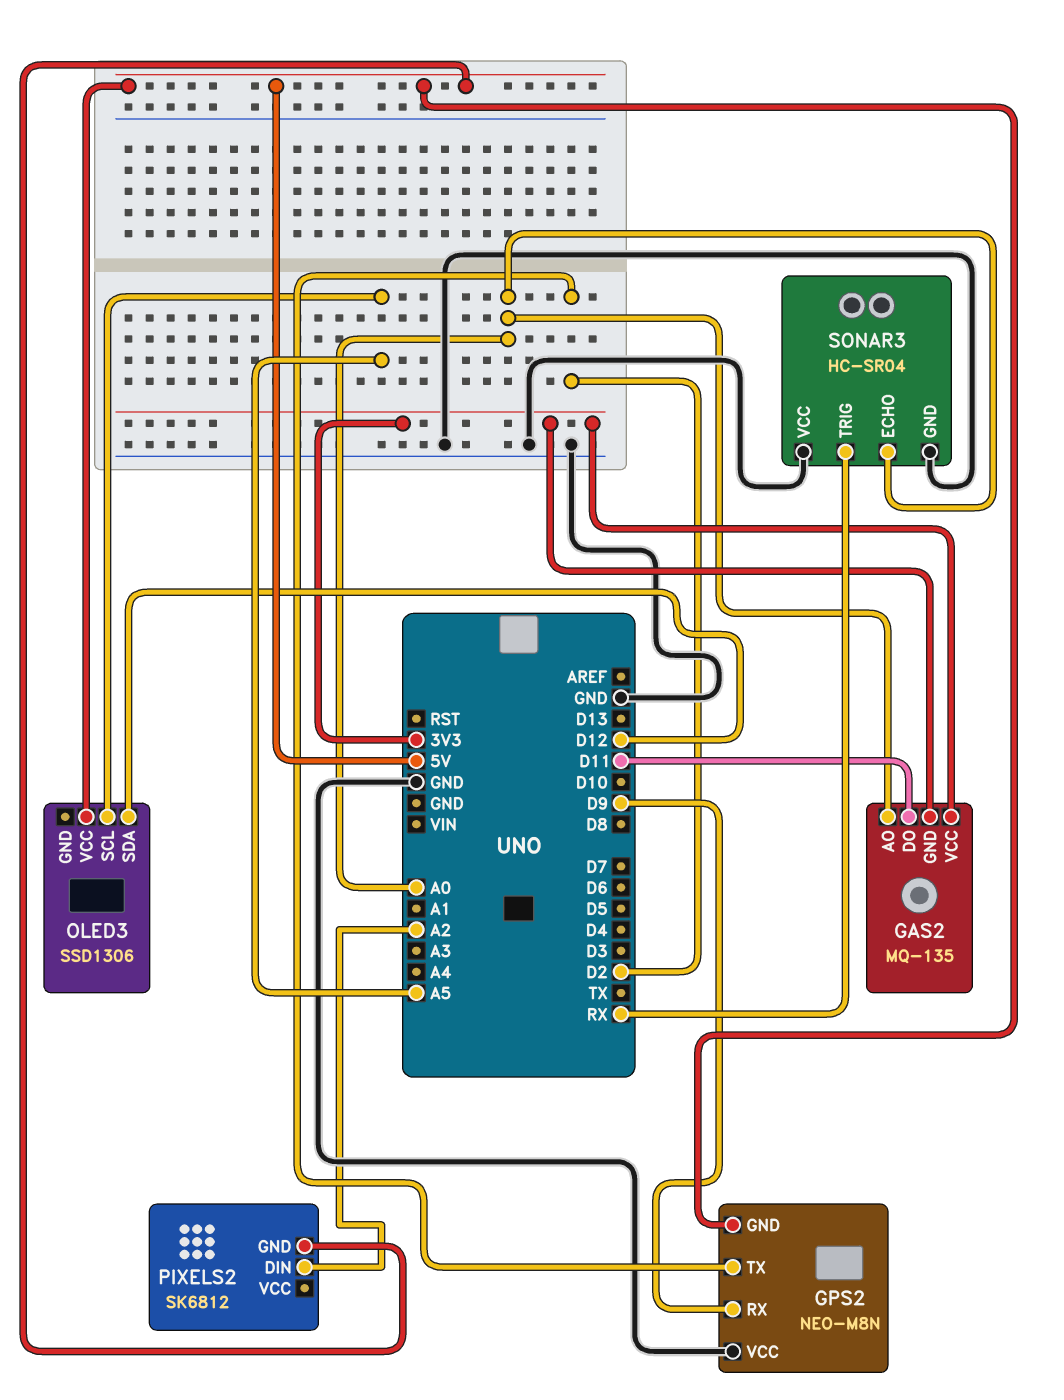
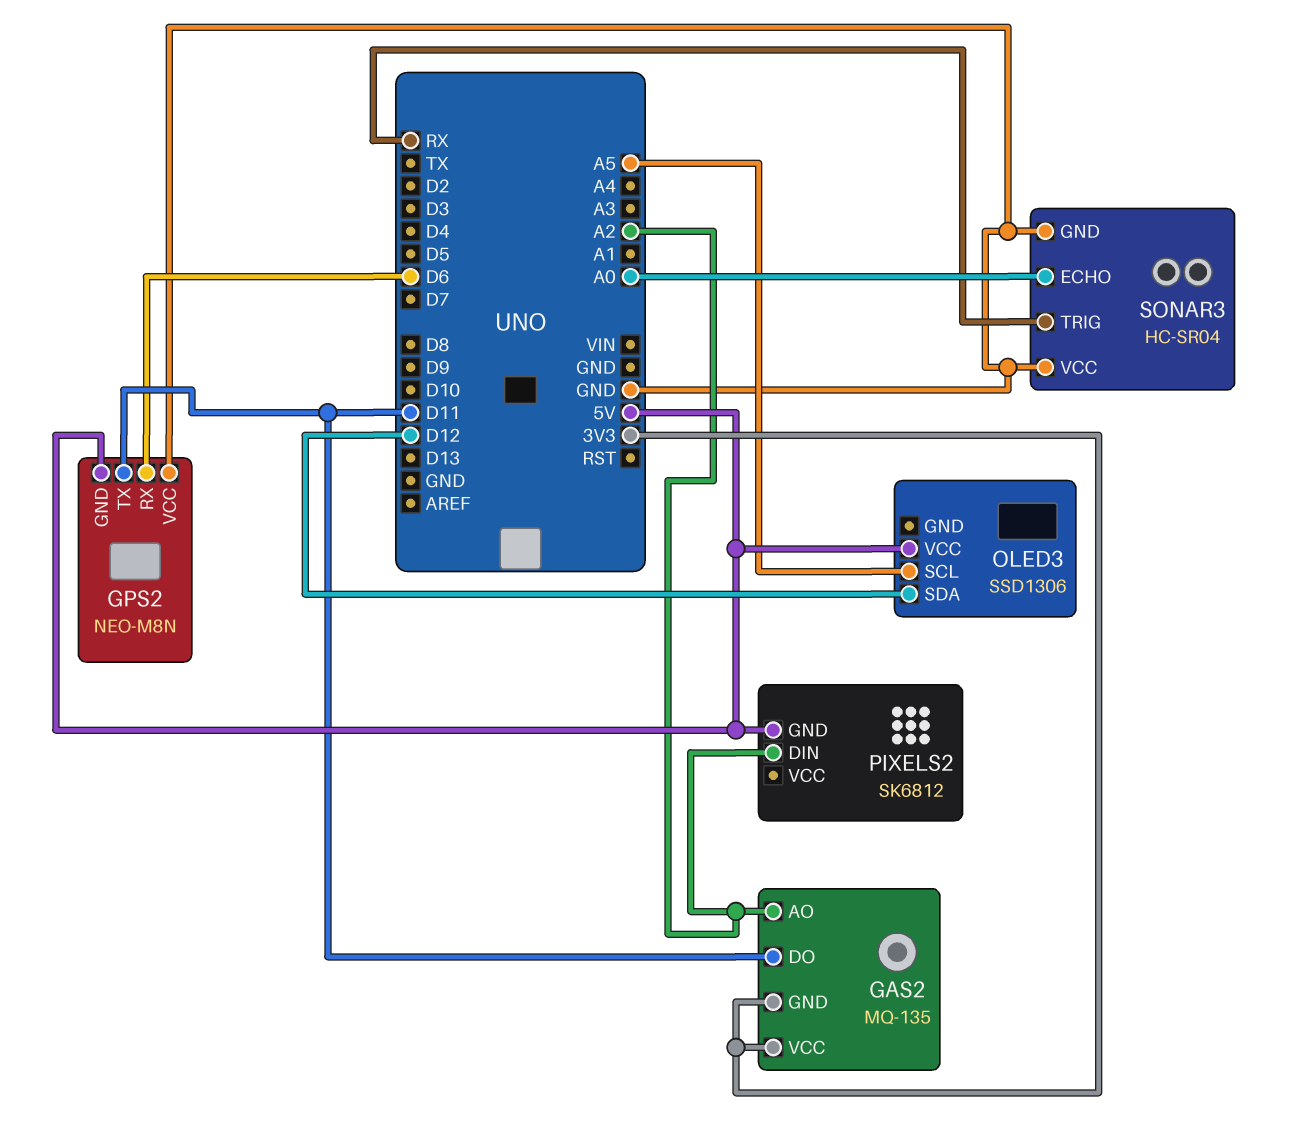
GAS2 pin AO: A0 -> A2
GPS2 pin RX: D9 -> D6
GPS2 pin TX: D2 -> D11

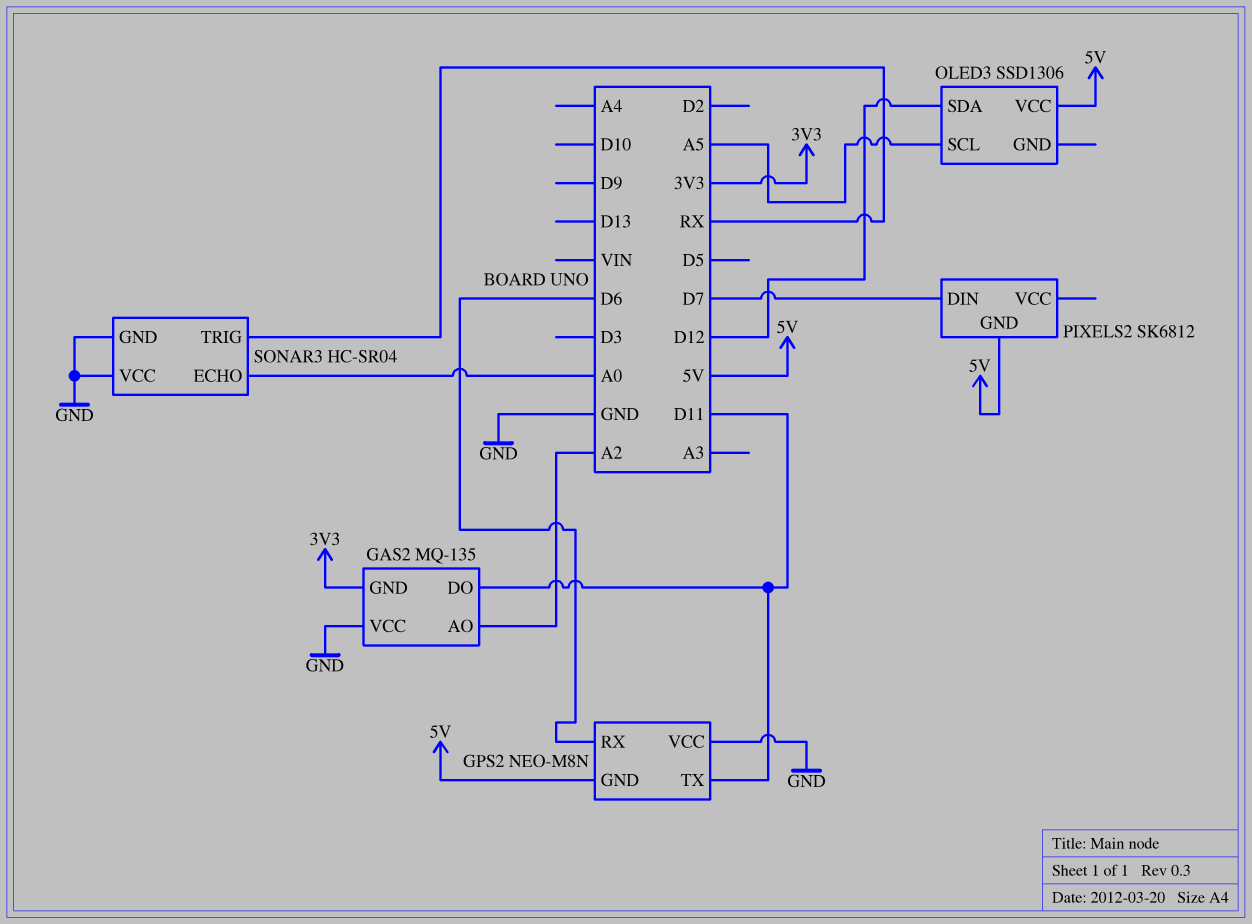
GAS2 pin VCC: 3V3 -> GND
PIXELS2 pin DIN: A2 -> D7

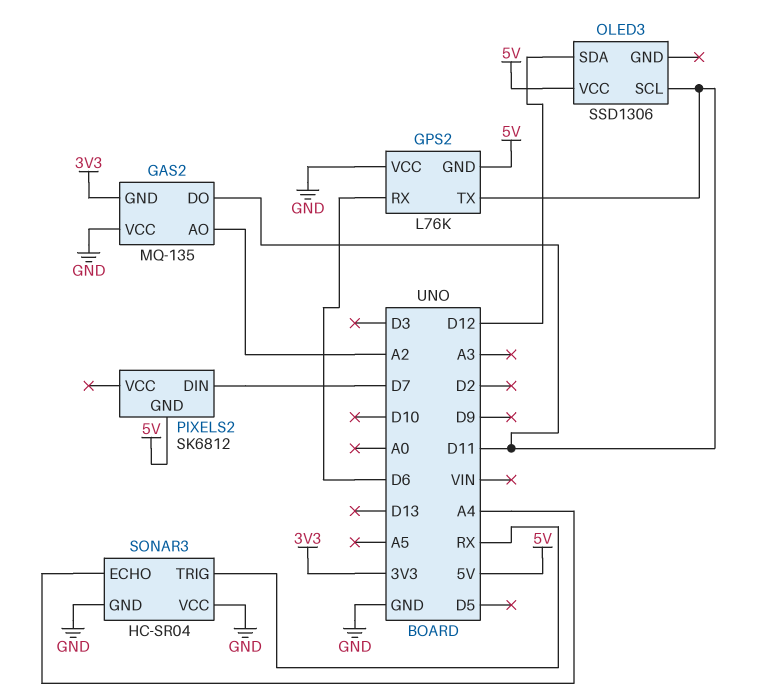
GPS2: NEO-M8N -> L76K
OLED3 pin SCL: A5 -> D11
SONAR3 pin ECHO: A0 -> A4

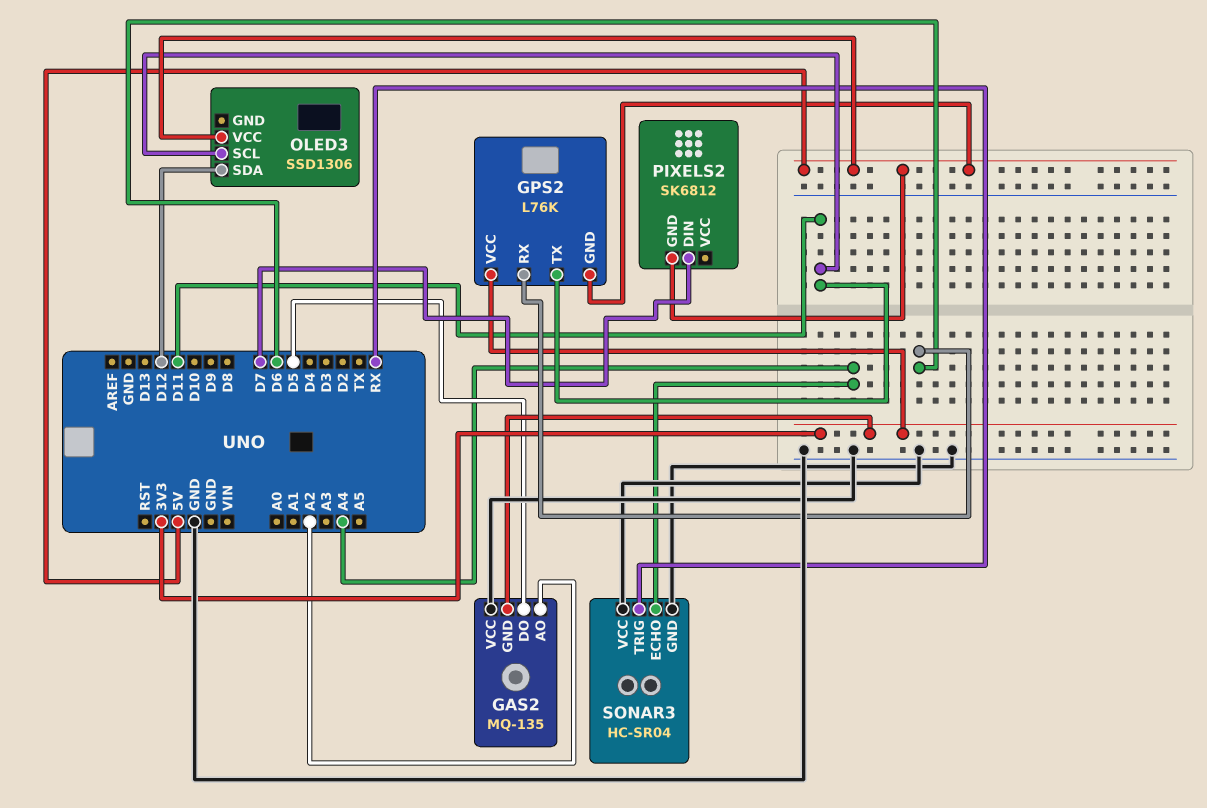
GAS2 pin DO: D11 -> D5
GPS2 pin VCC: GND -> 3V3

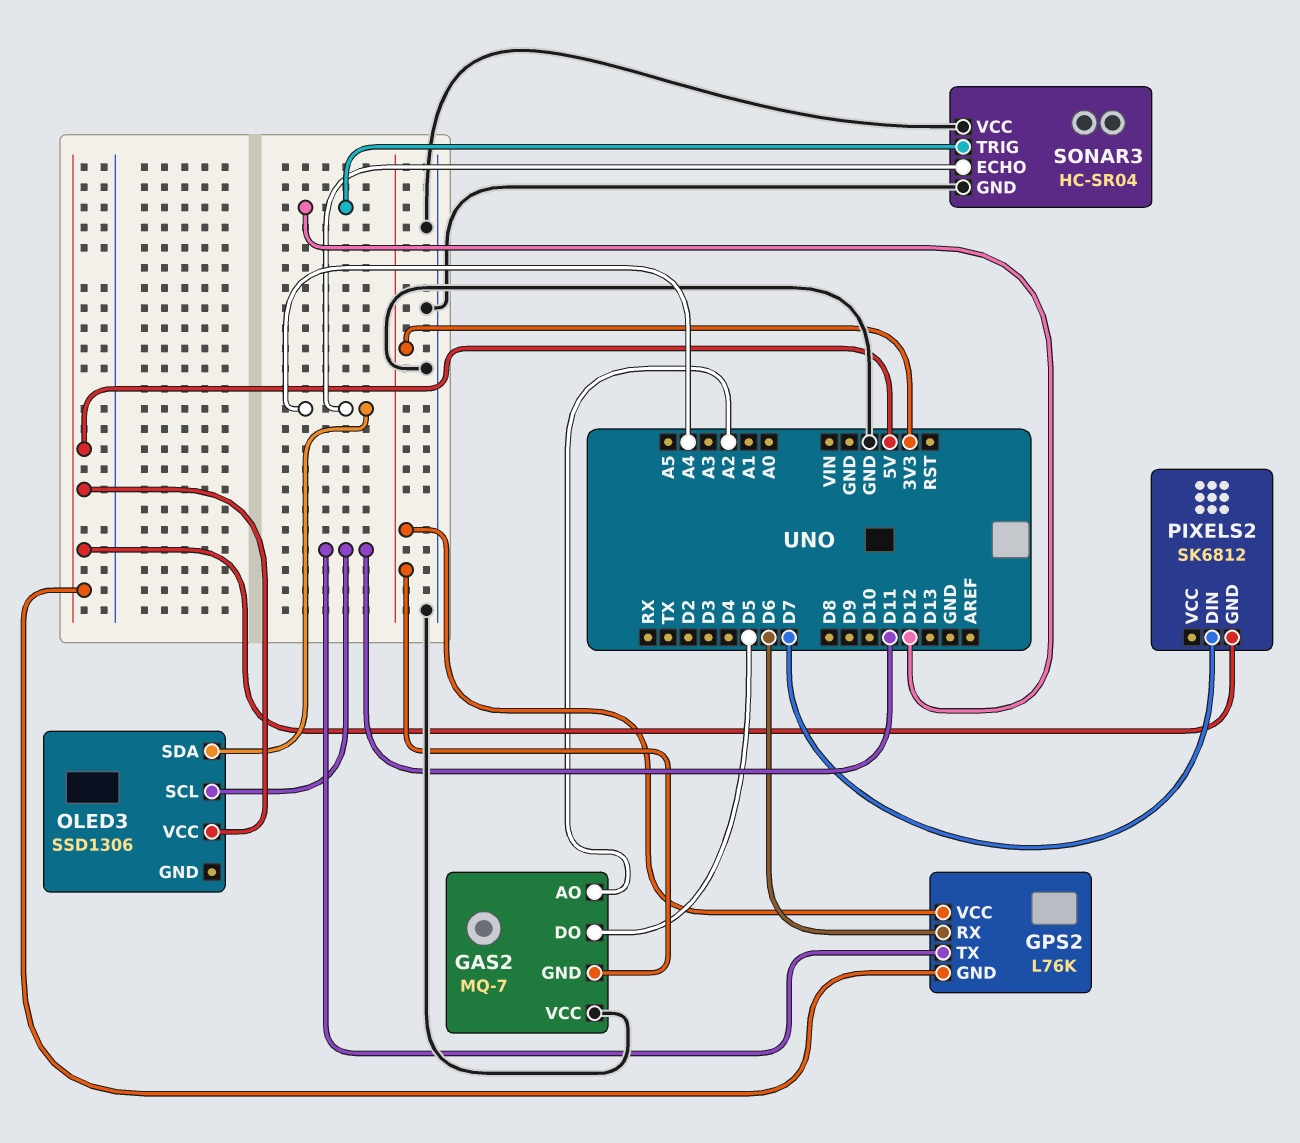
GAS2: MQ-135 -> MQ-7
OLED3 pin SDA: D12 -> A4
SONAR3 pin TRIG: RX -> D12

